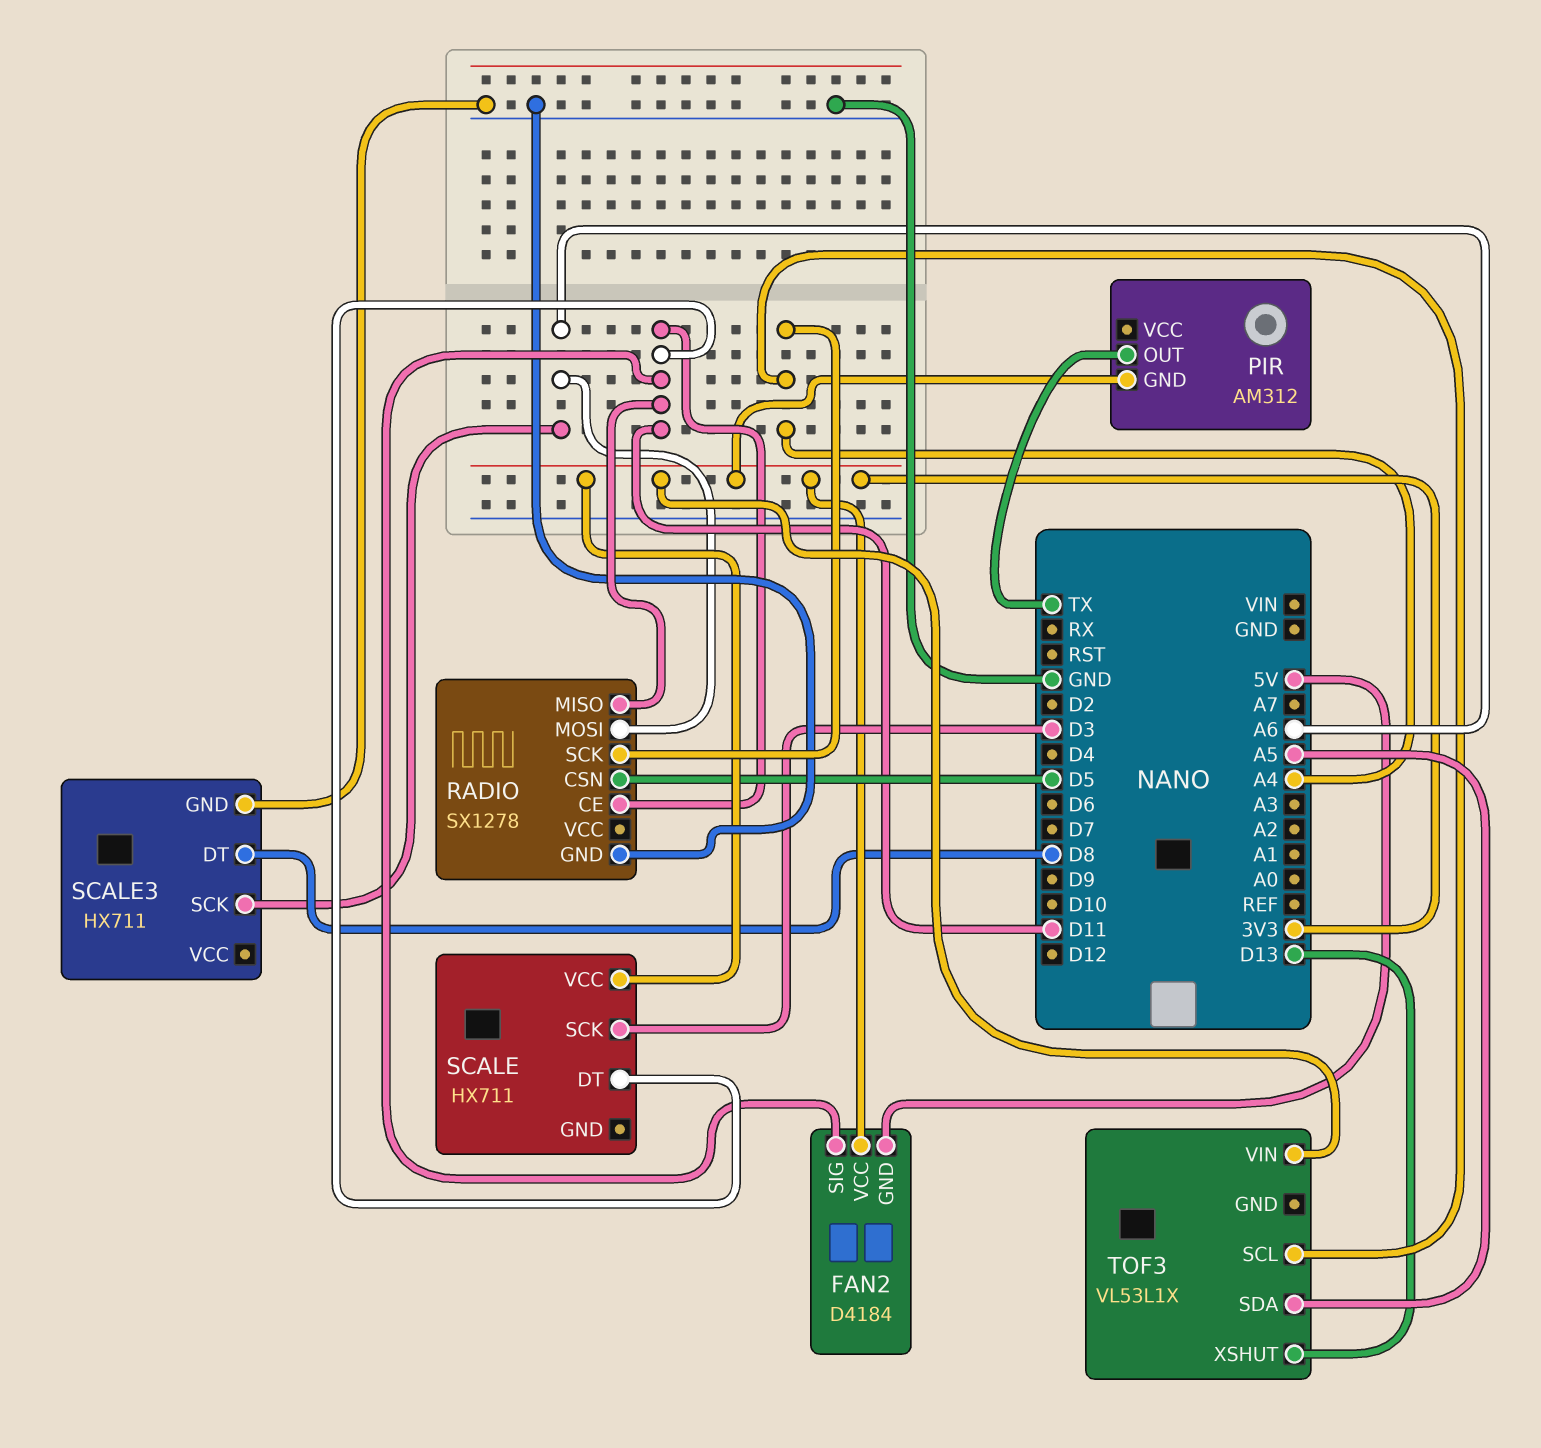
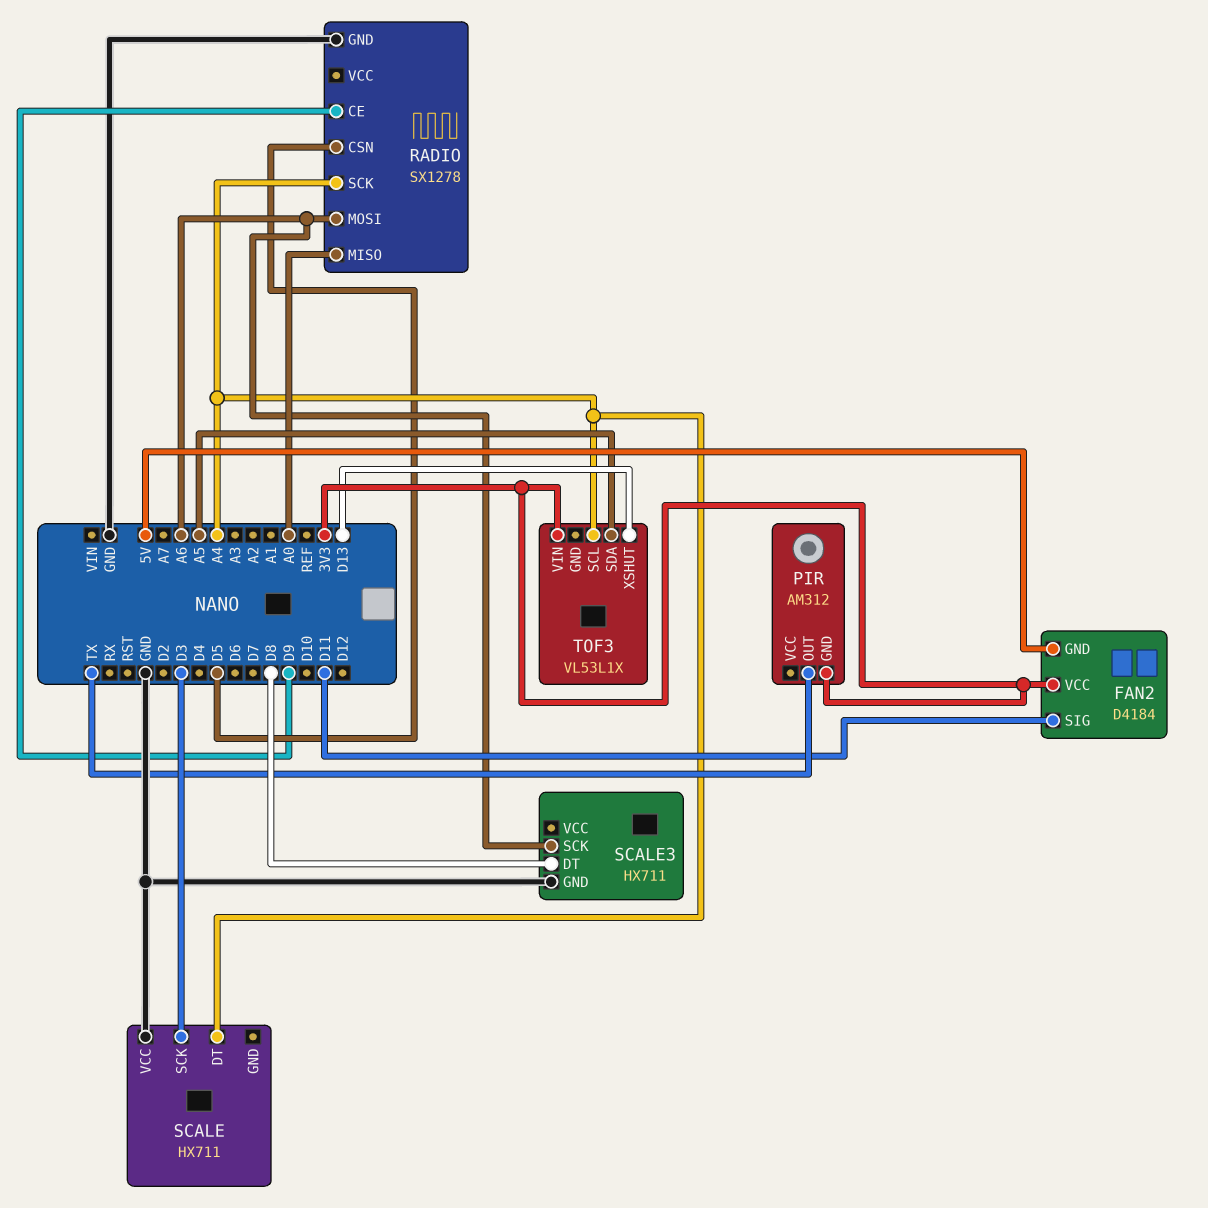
RADIO pin CE: D11 -> D9
RADIO pin MISO: D11 -> A0
SCALE pin DT: D11 -> A4
SCALE pin VCC: 3V3 -> GND

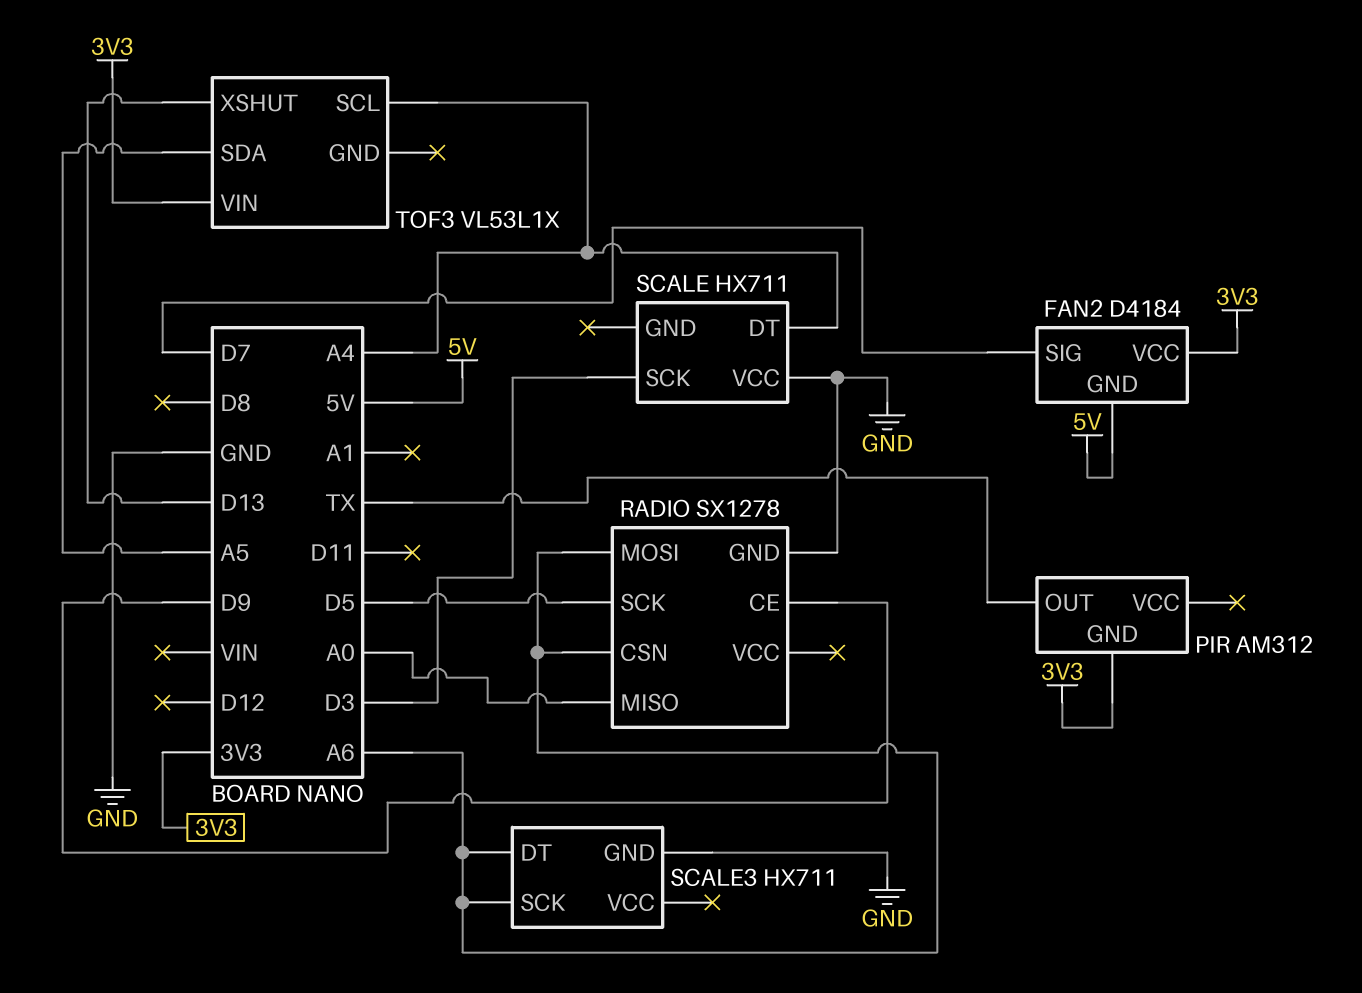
FAN2 pin SIG: D11 -> D7
RADIO pin CSN: D5 -> A6
RADIO pin SCK: A4 -> D5
SCALE3 pin DT: D8 -> A6

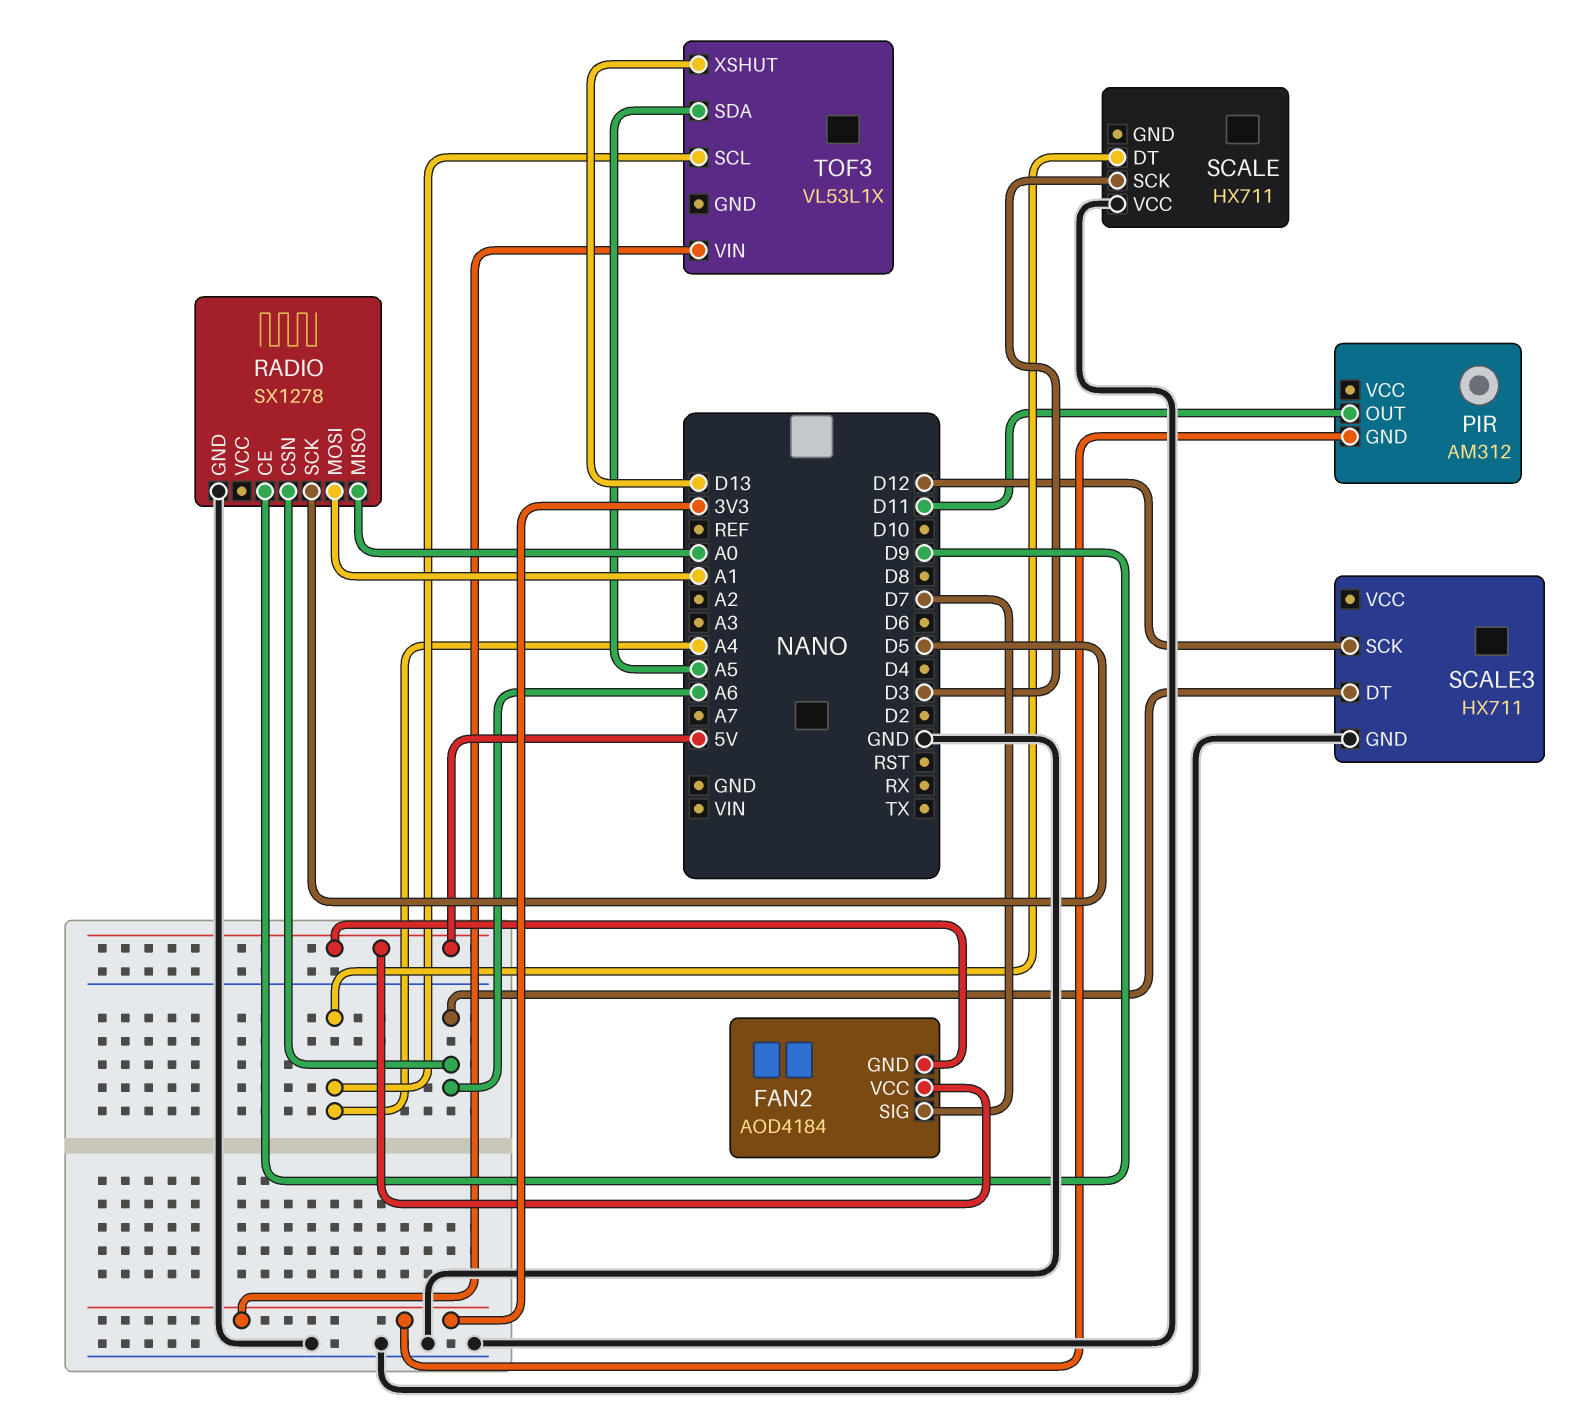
FAN2: D4184 -> AOD4184
FAN2 pin VCC: 3V3 -> 5V
PIR pin OUT: TX -> D11
RADIO pin MOSI: A6 -> A1
SCALE3 pin SCK: A6 -> D12

